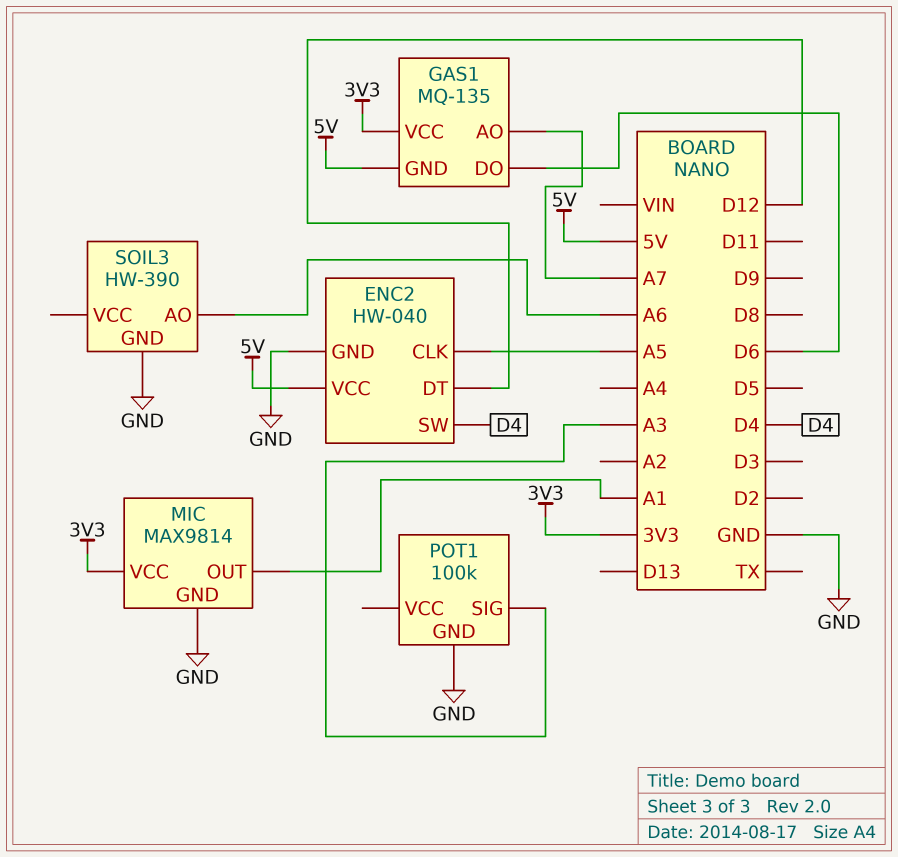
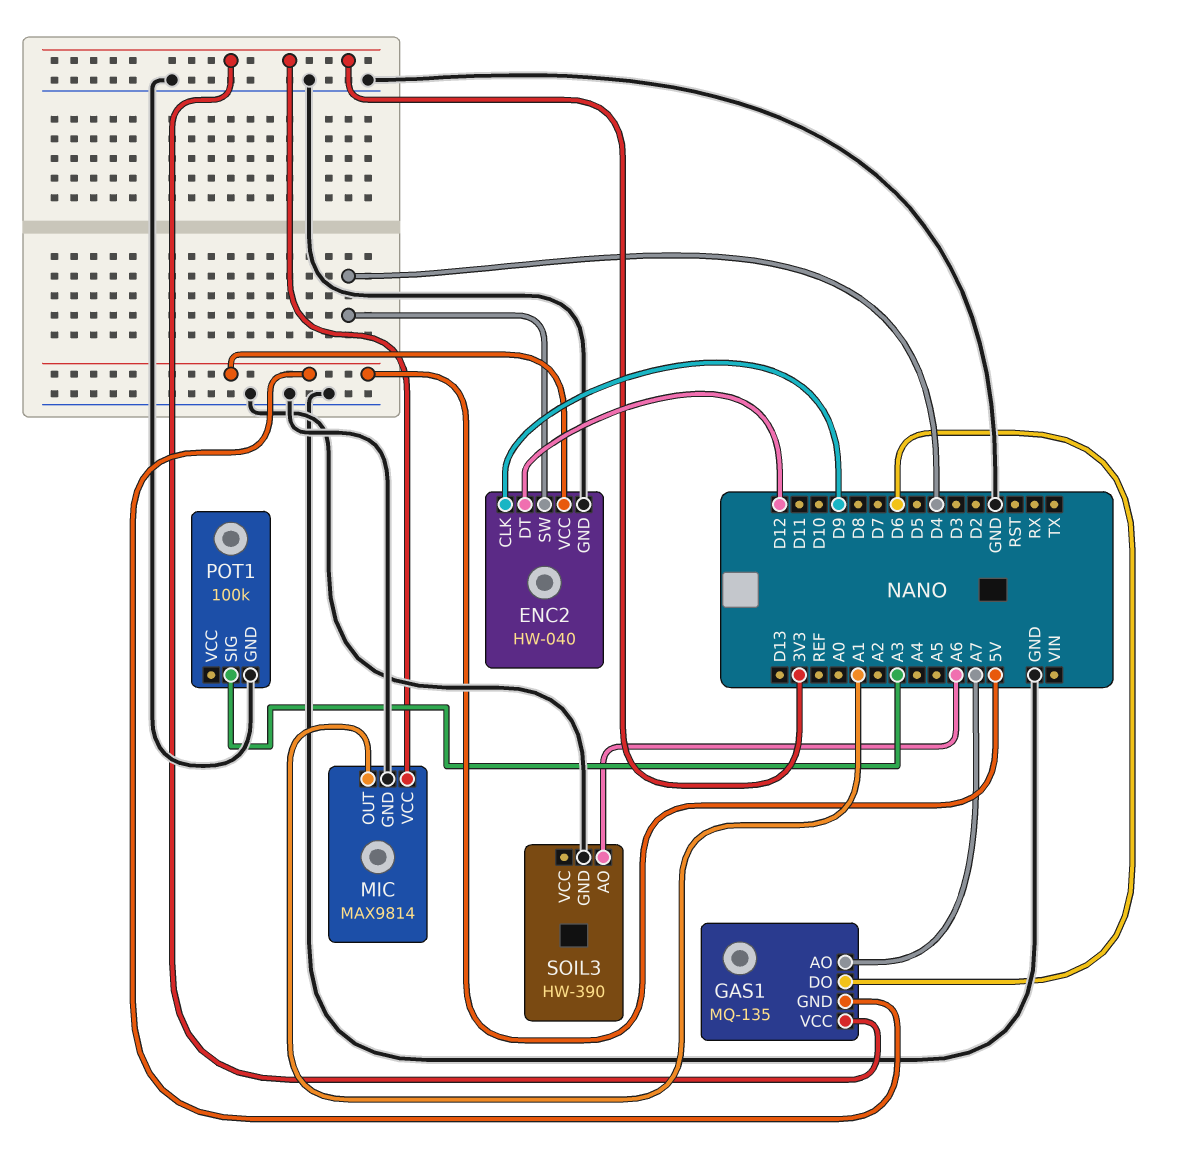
ENC2 pin CLK: A5 -> D9

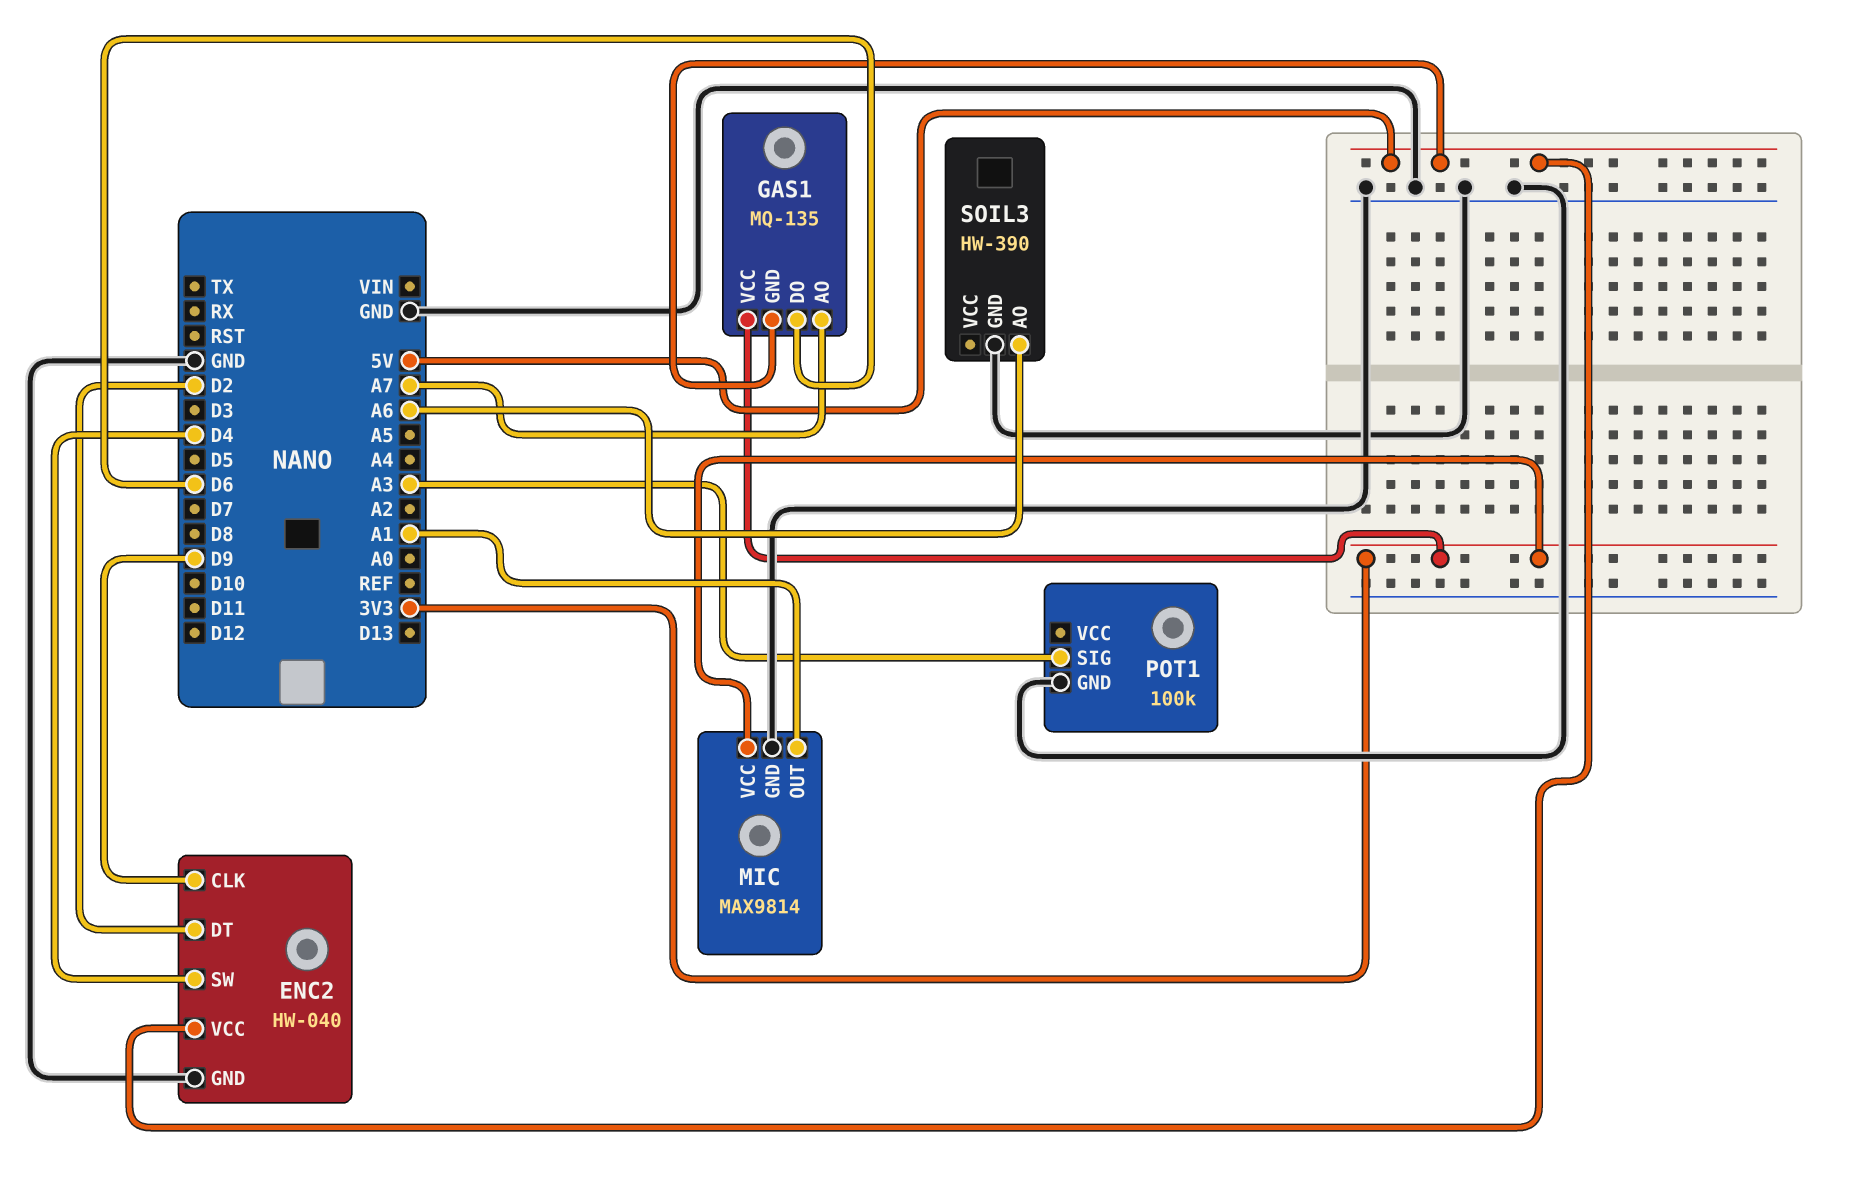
ENC2 pin DT: D12 -> D2

